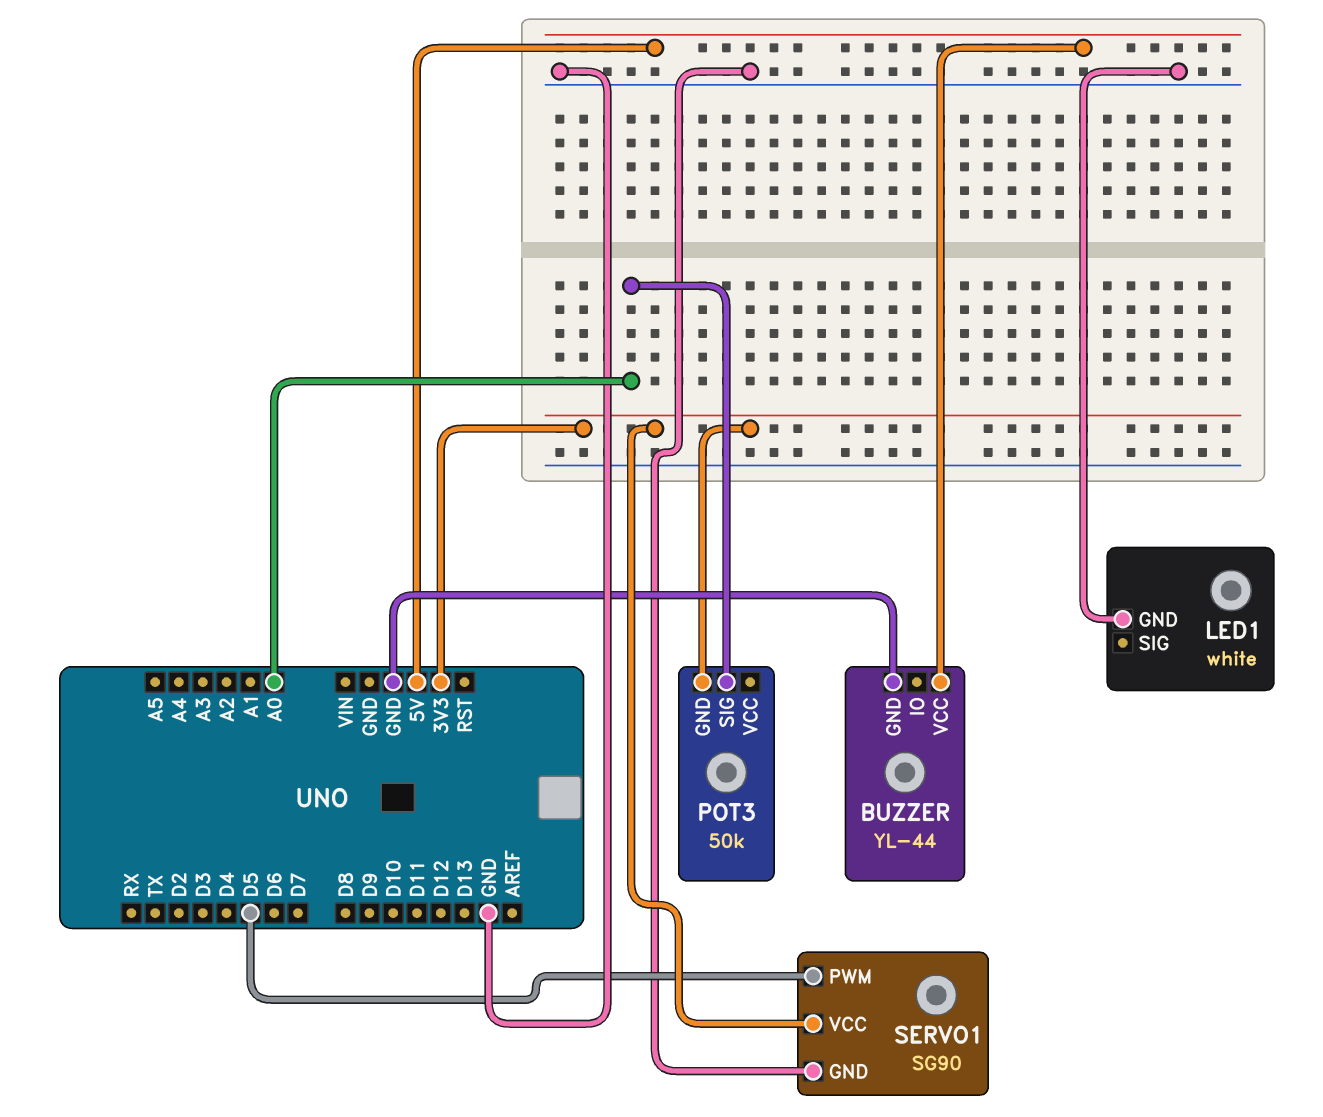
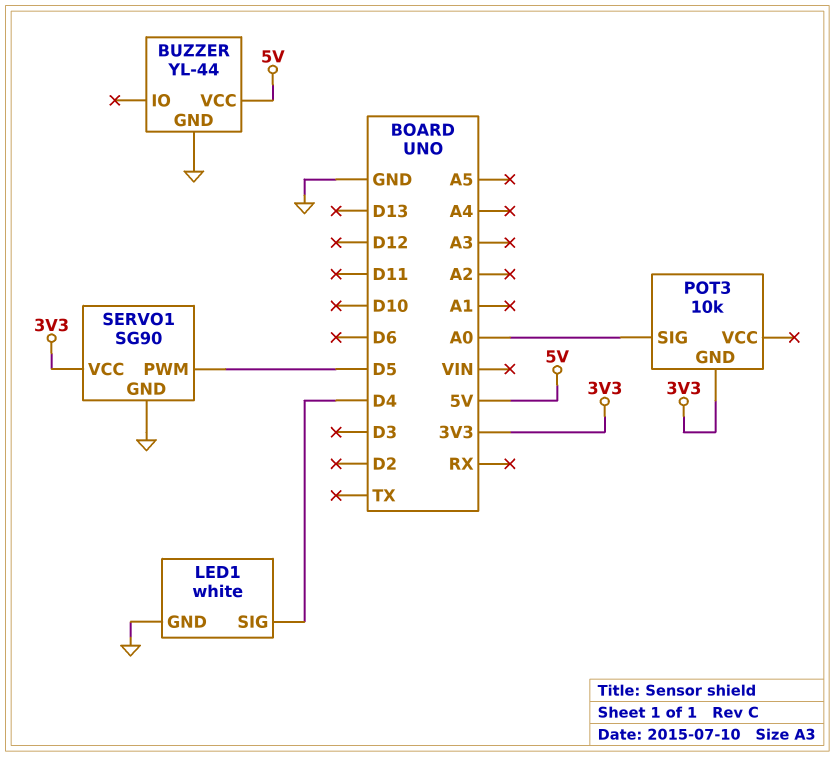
LED1 pin SIG: none -> D4
POT3: 50k -> 10k

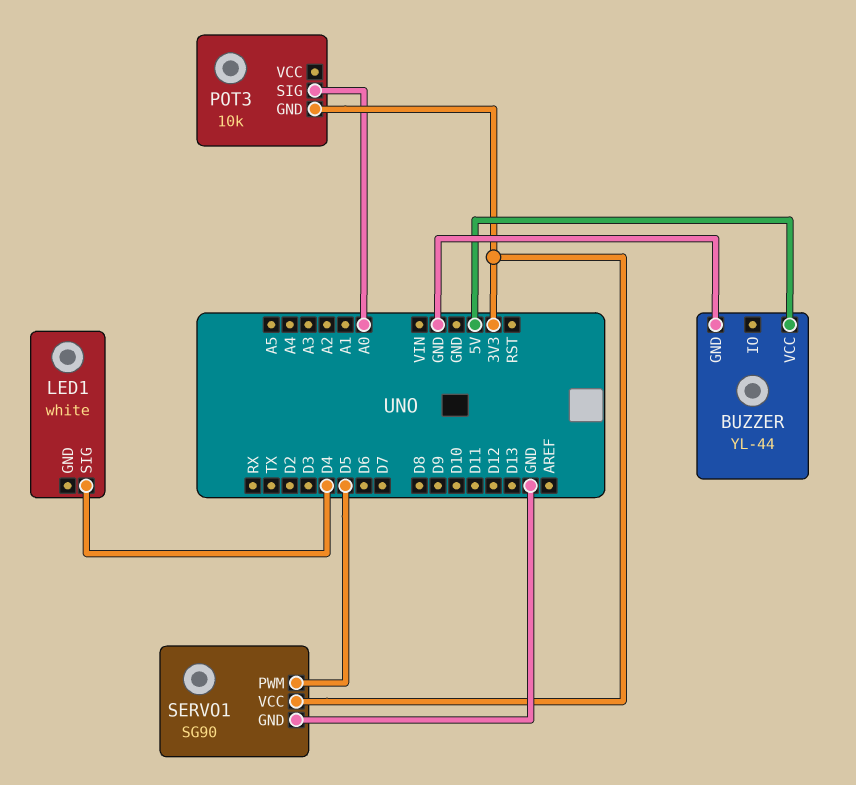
LED1 pin GND: GND -> none

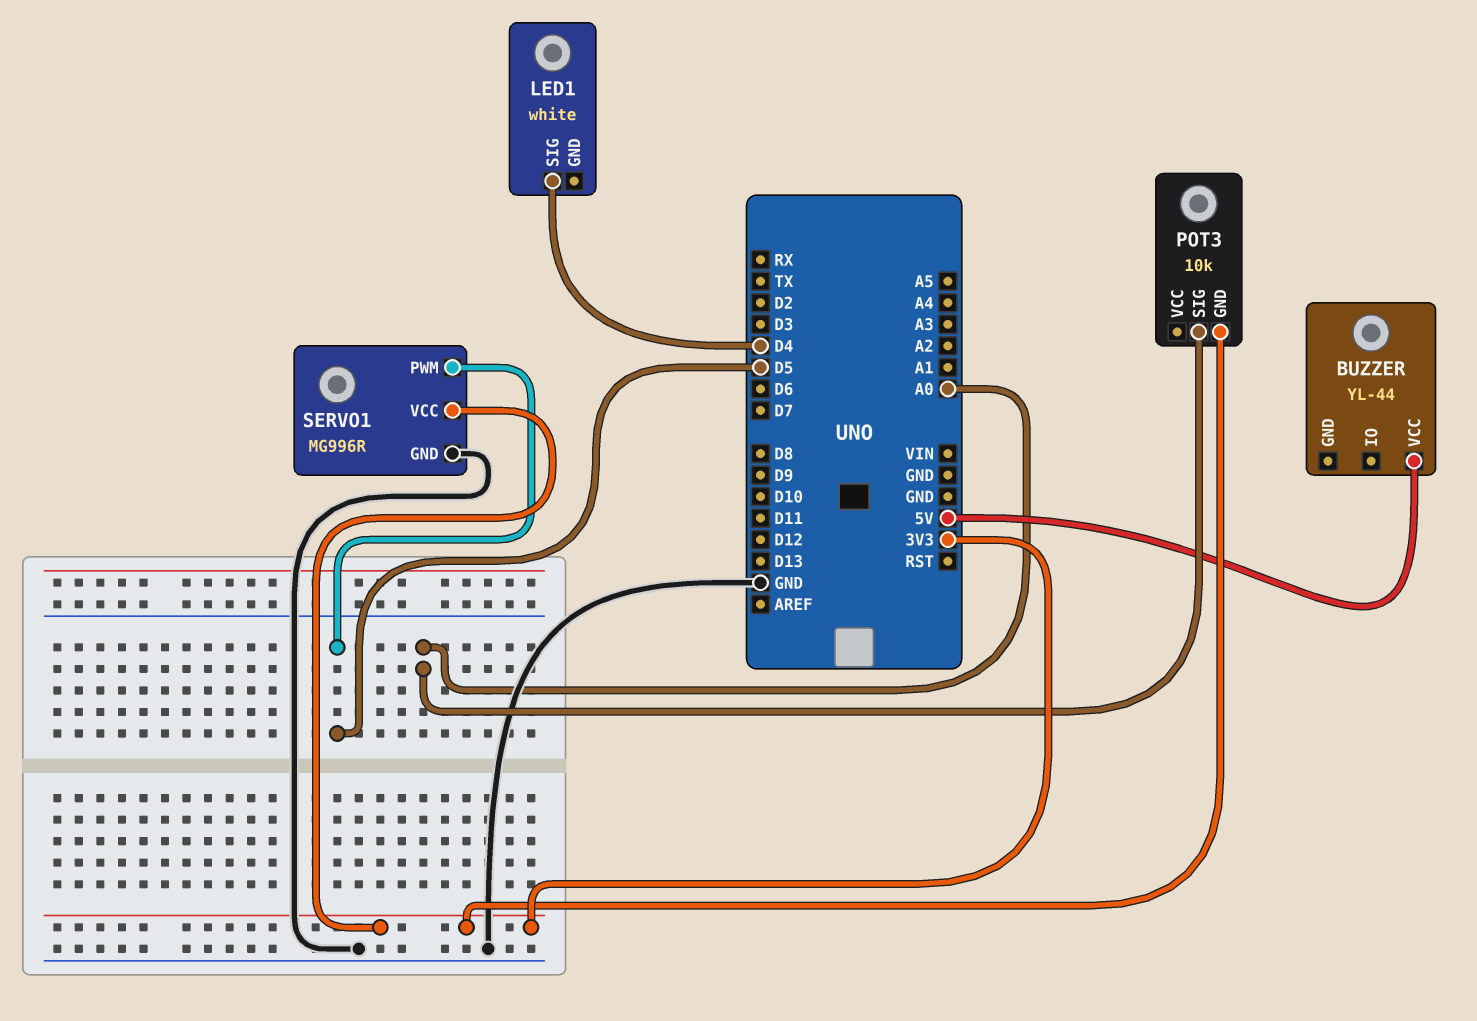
BUZZER pin GND: GND -> none
SERVO1: SG90 -> MG996R

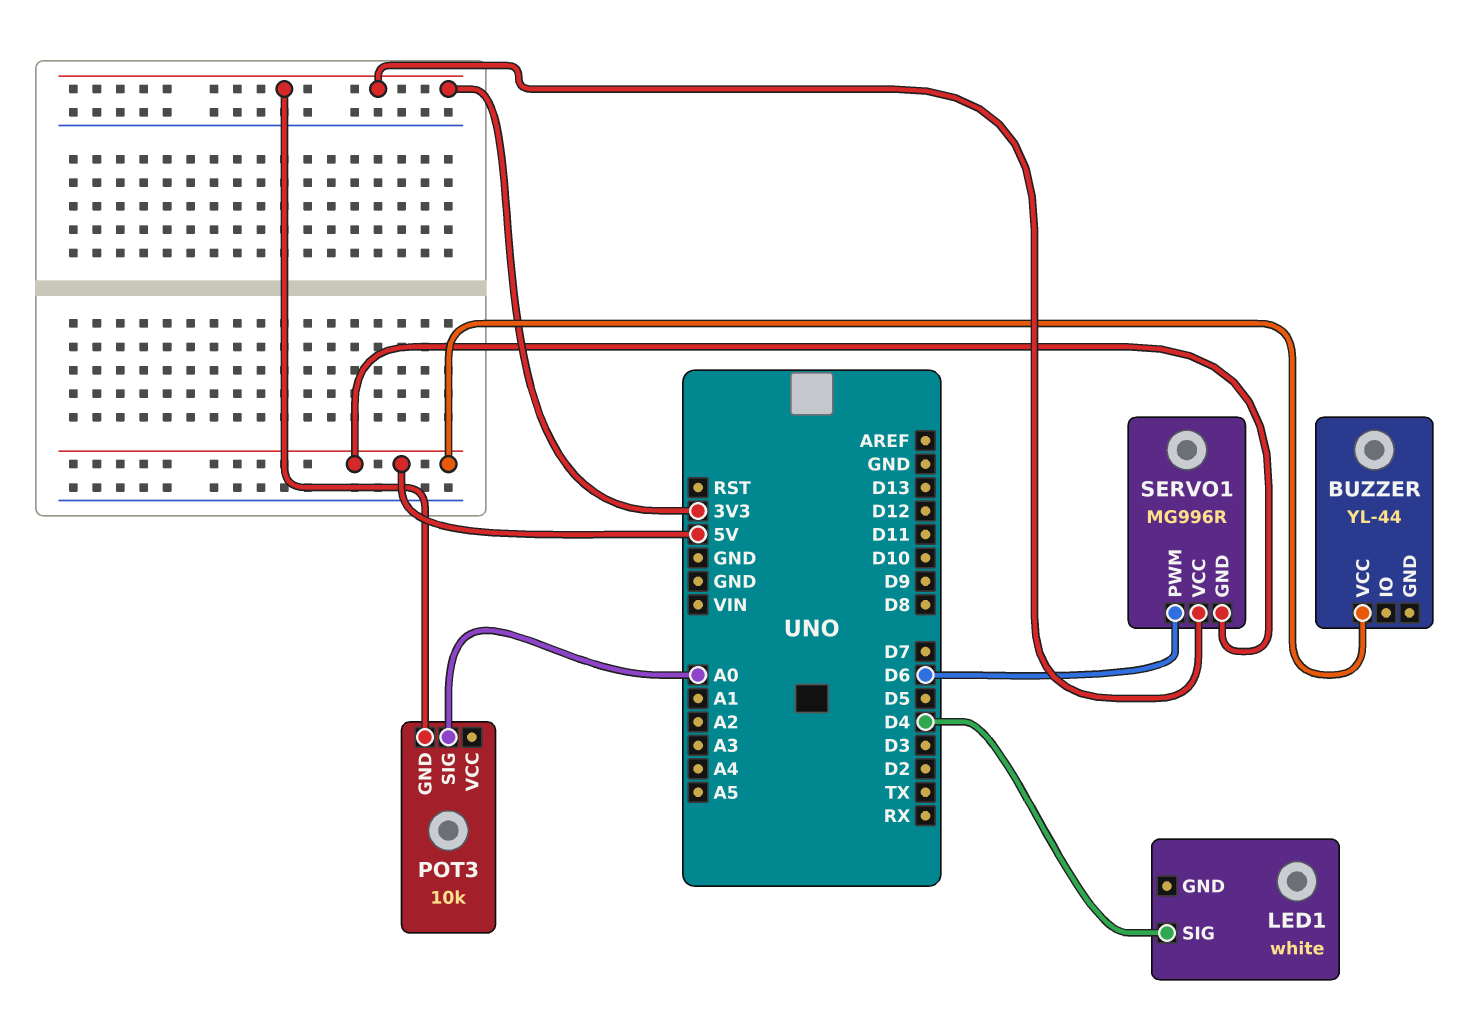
SERVO1 pin GND: GND -> 5V
SERVO1 pin PWM: D5 -> D6

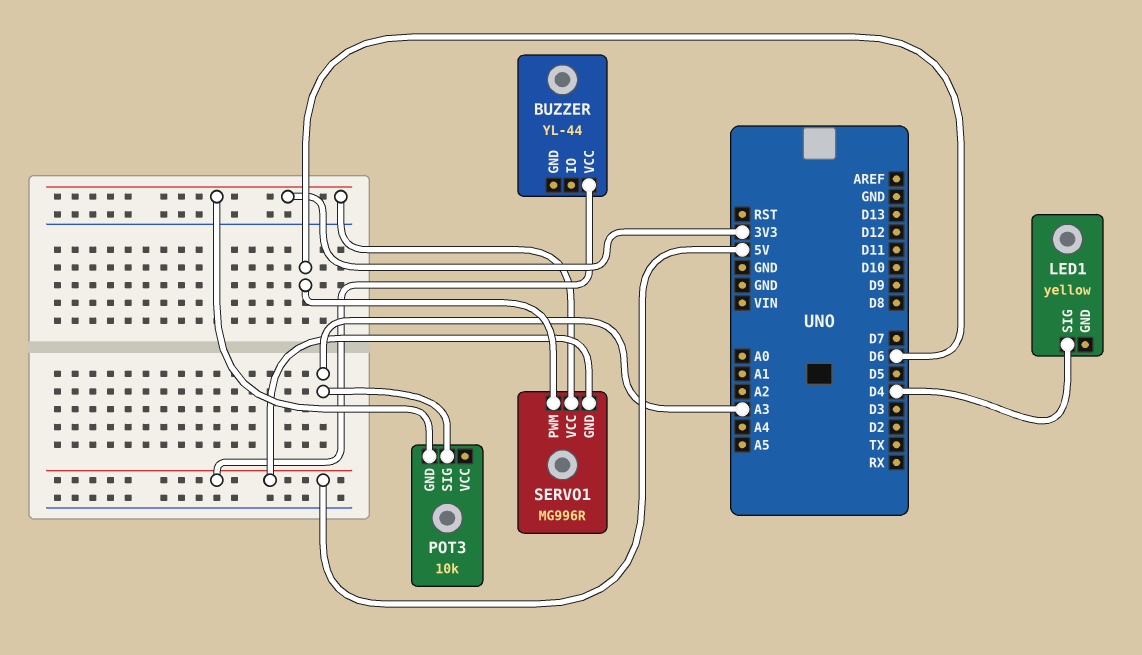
LED1: white -> yellow
POT3 pin SIG: A0 -> A3

